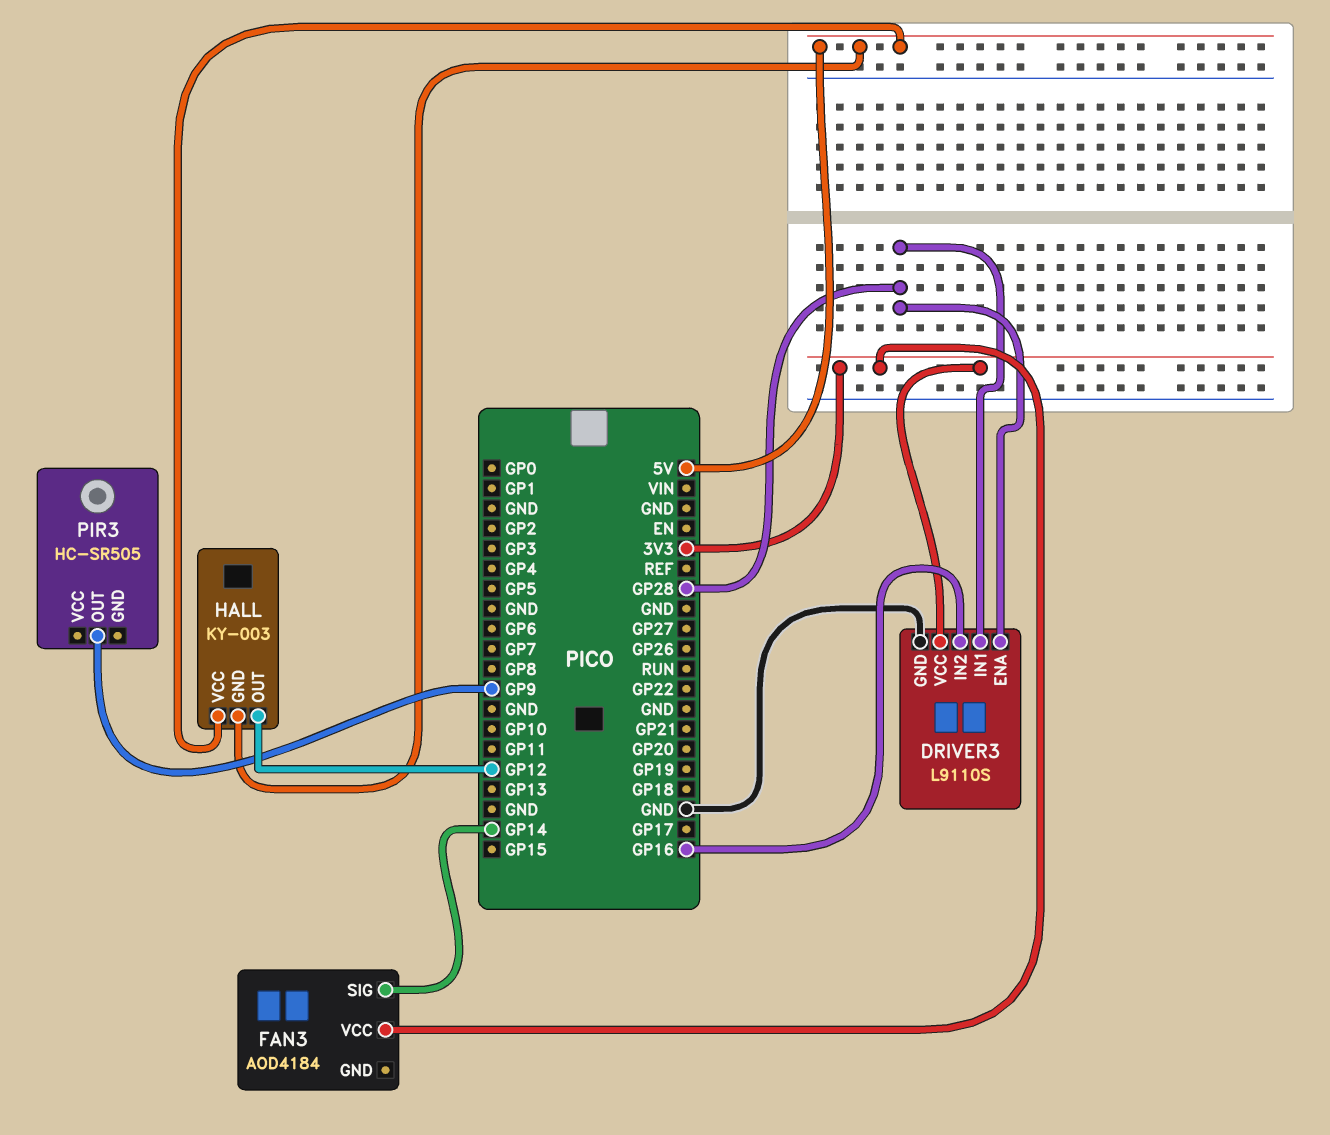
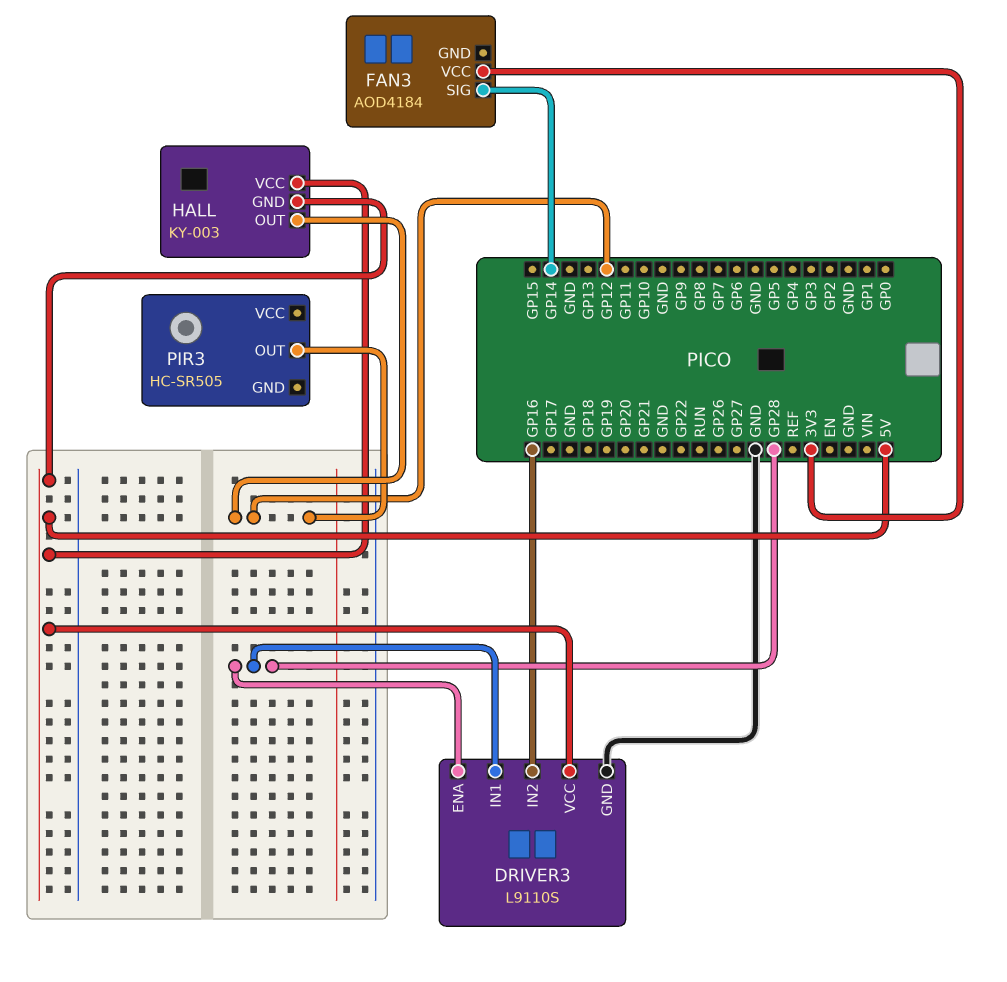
DRIVER3 pin VCC: 3V3 -> 5V
PIR3 pin OUT: GP9 -> GP12

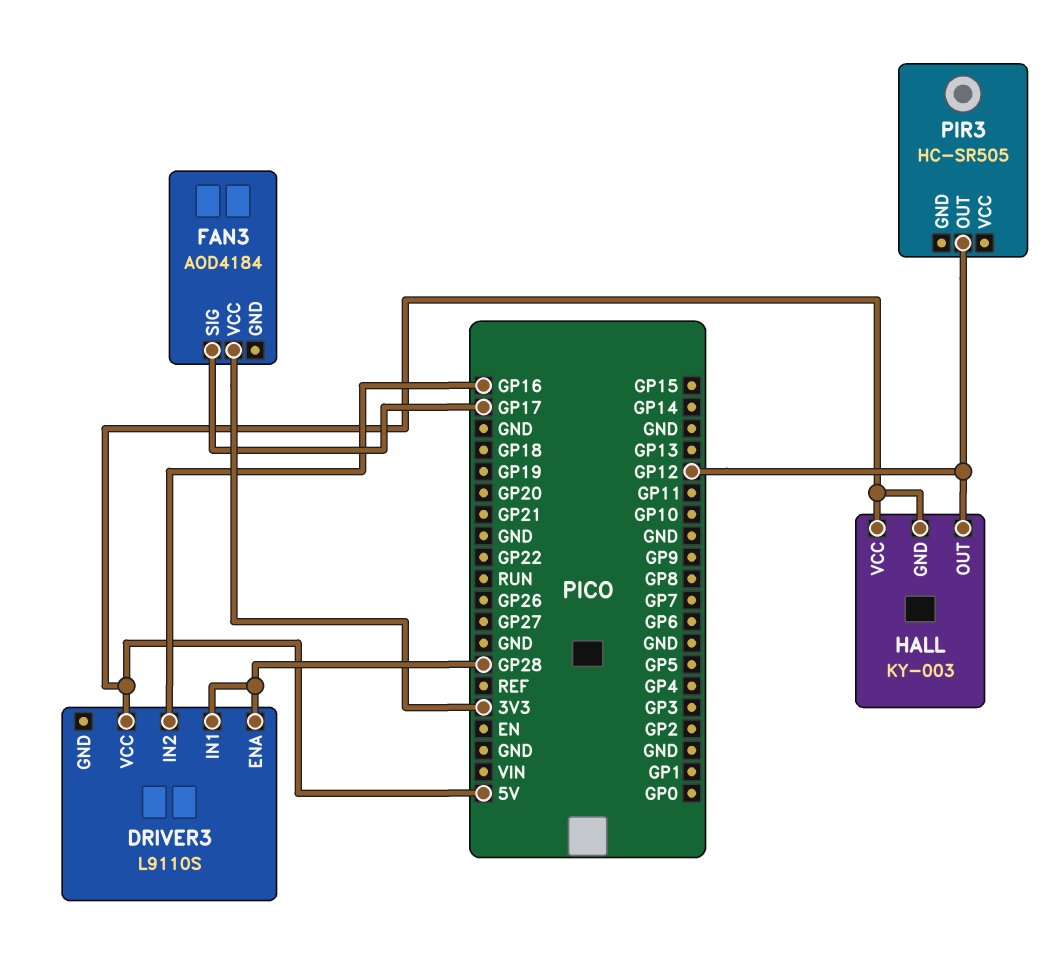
DRIVER3 pin GND: GND -> none
FAN3 pin SIG: GP14 -> GP17

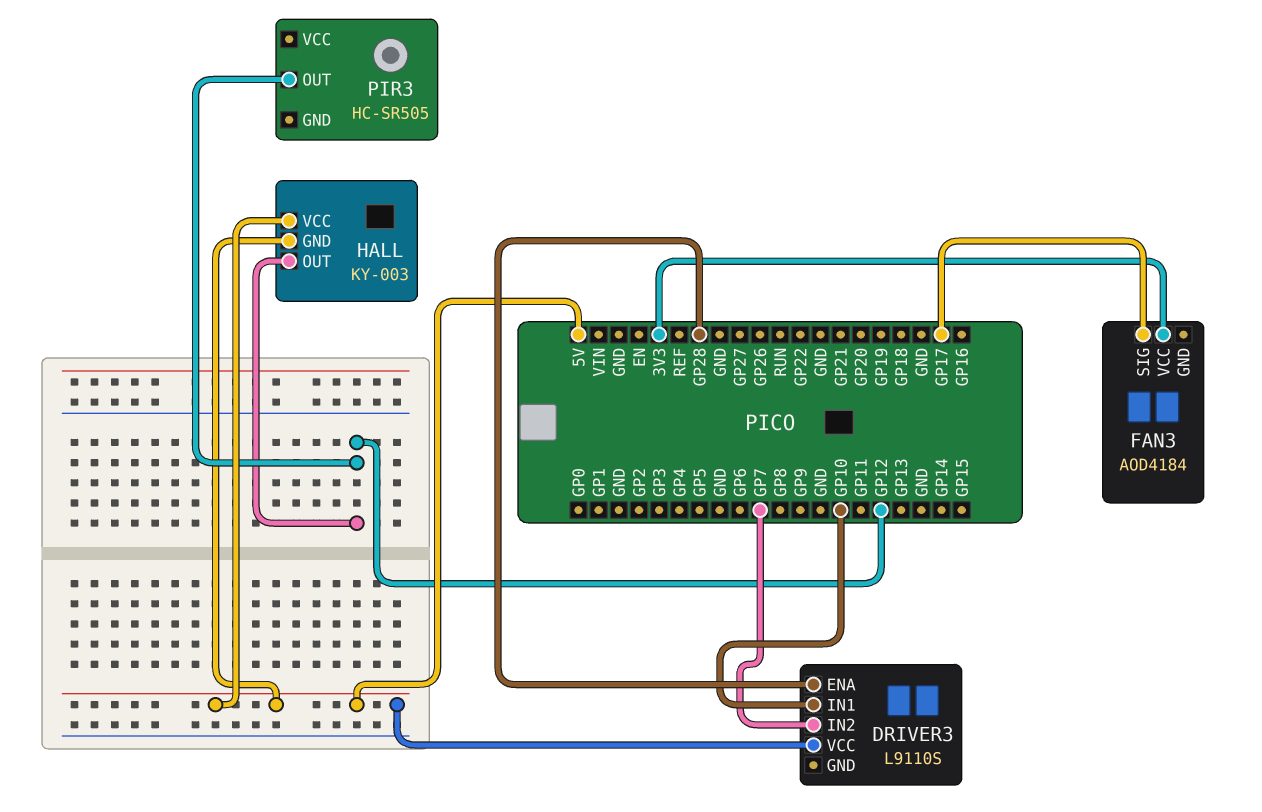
DRIVER3 pin IN1: GP28 -> GP10
DRIVER3 pin IN2: GP16 -> GP7

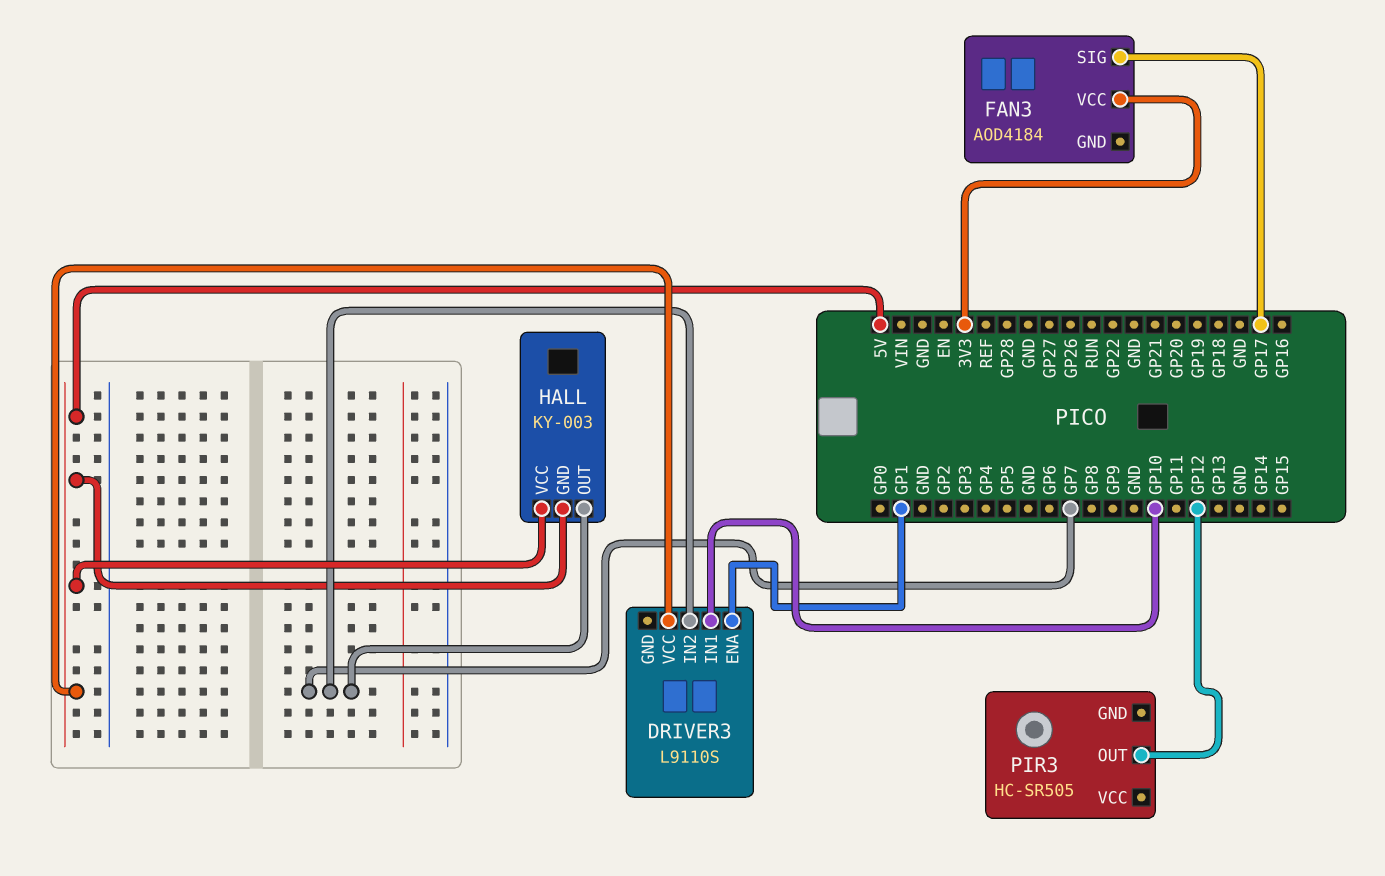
DRIVER3 pin ENA: GP28 -> GP1
HALL pin OUT: GP12 -> GP7

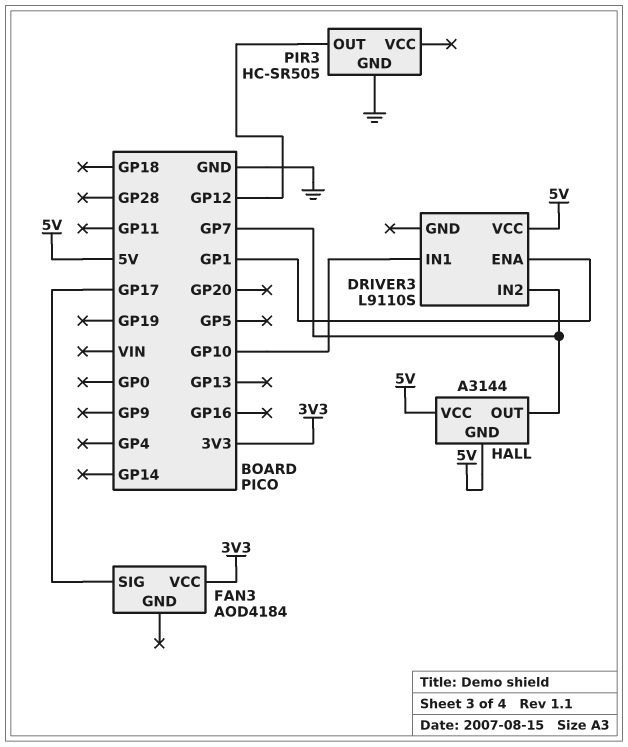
HALL: KY-003 -> A3144
PIR3 pin GND: none -> GND

